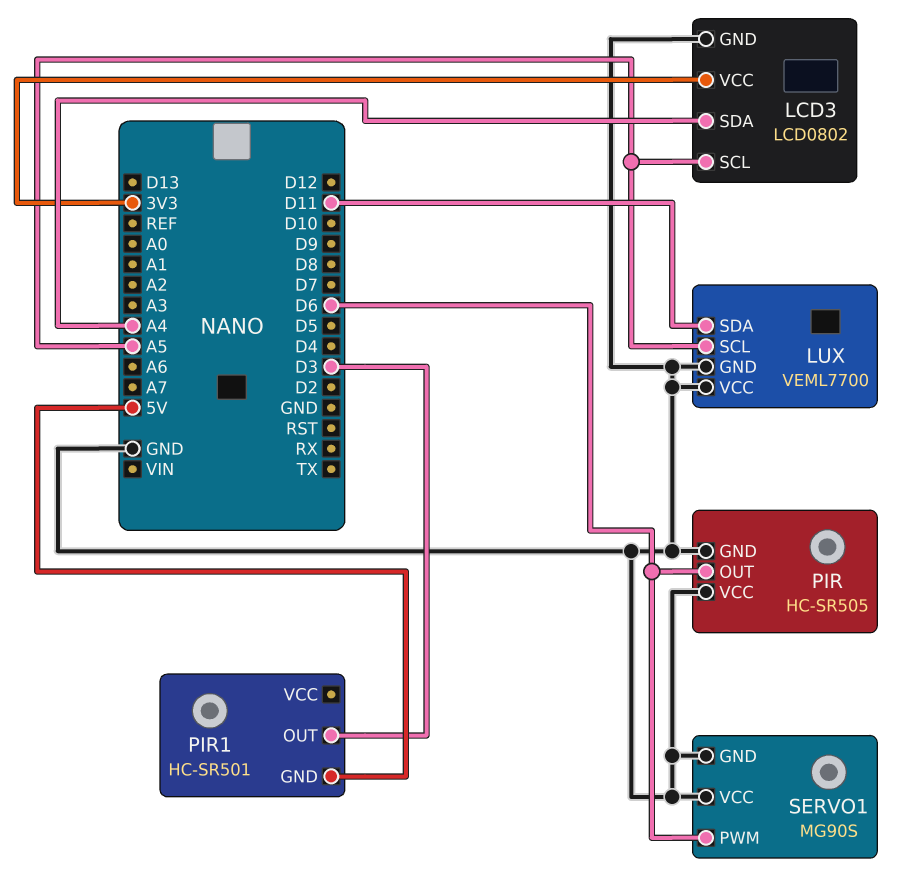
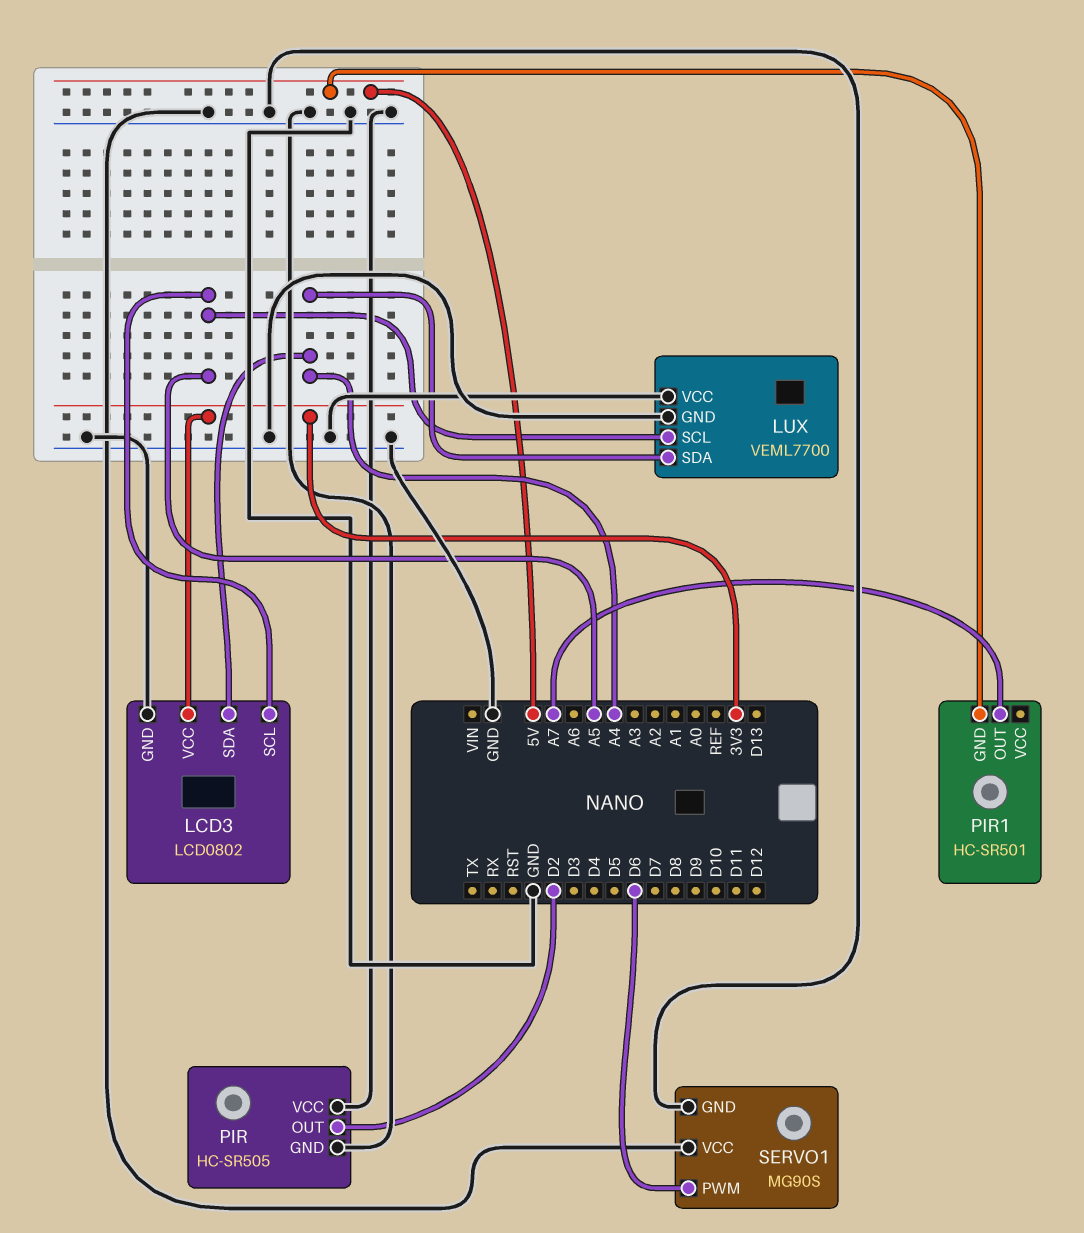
LUX pin SDA: D11 -> A4
PIR pin OUT: D6 -> D2
PIR1 pin OUT: D3 -> A7

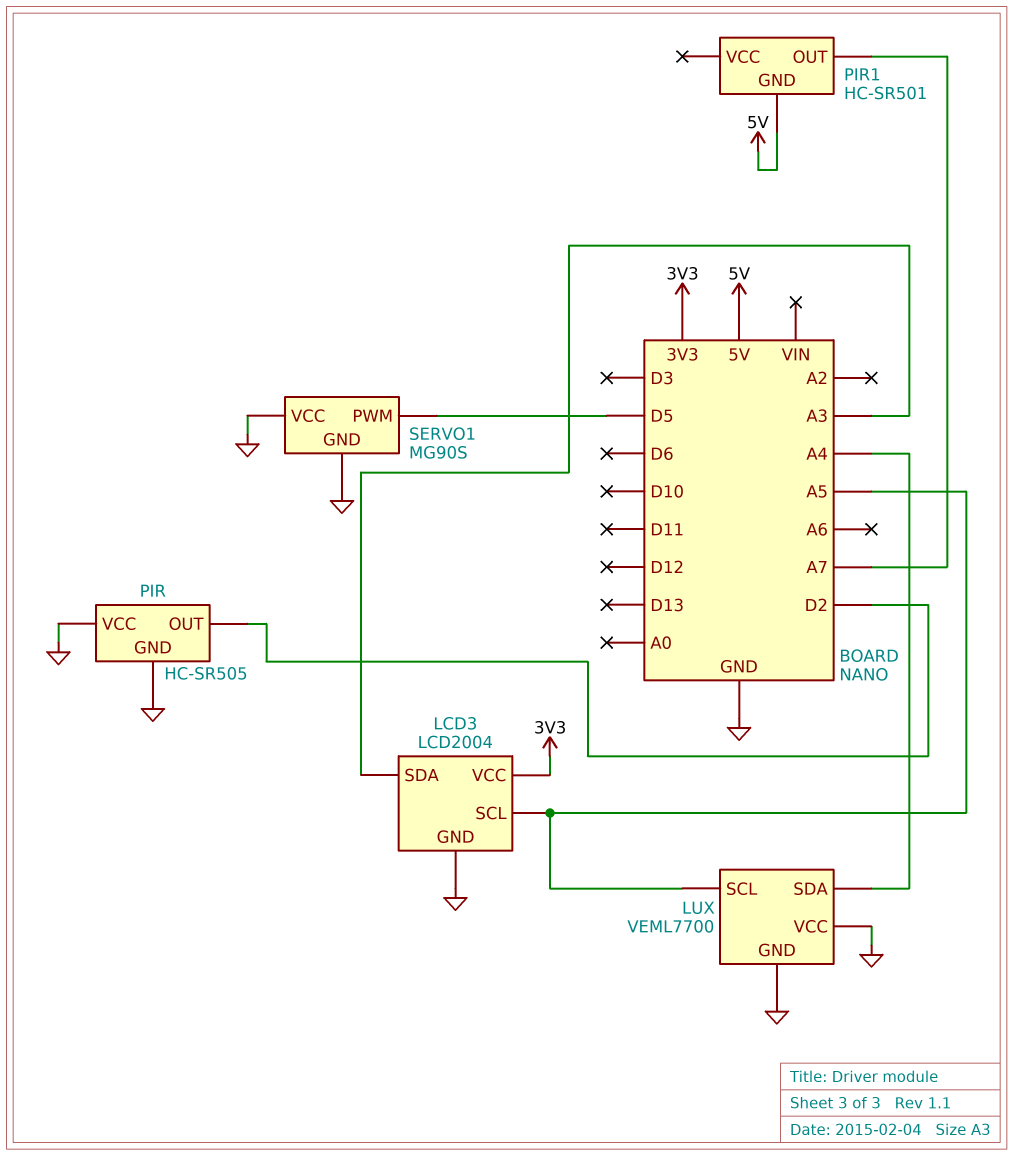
LCD3: LCD0802 -> LCD2004
LCD3 pin SDA: A4 -> A3
SERVO1 pin PWM: D6 -> D5

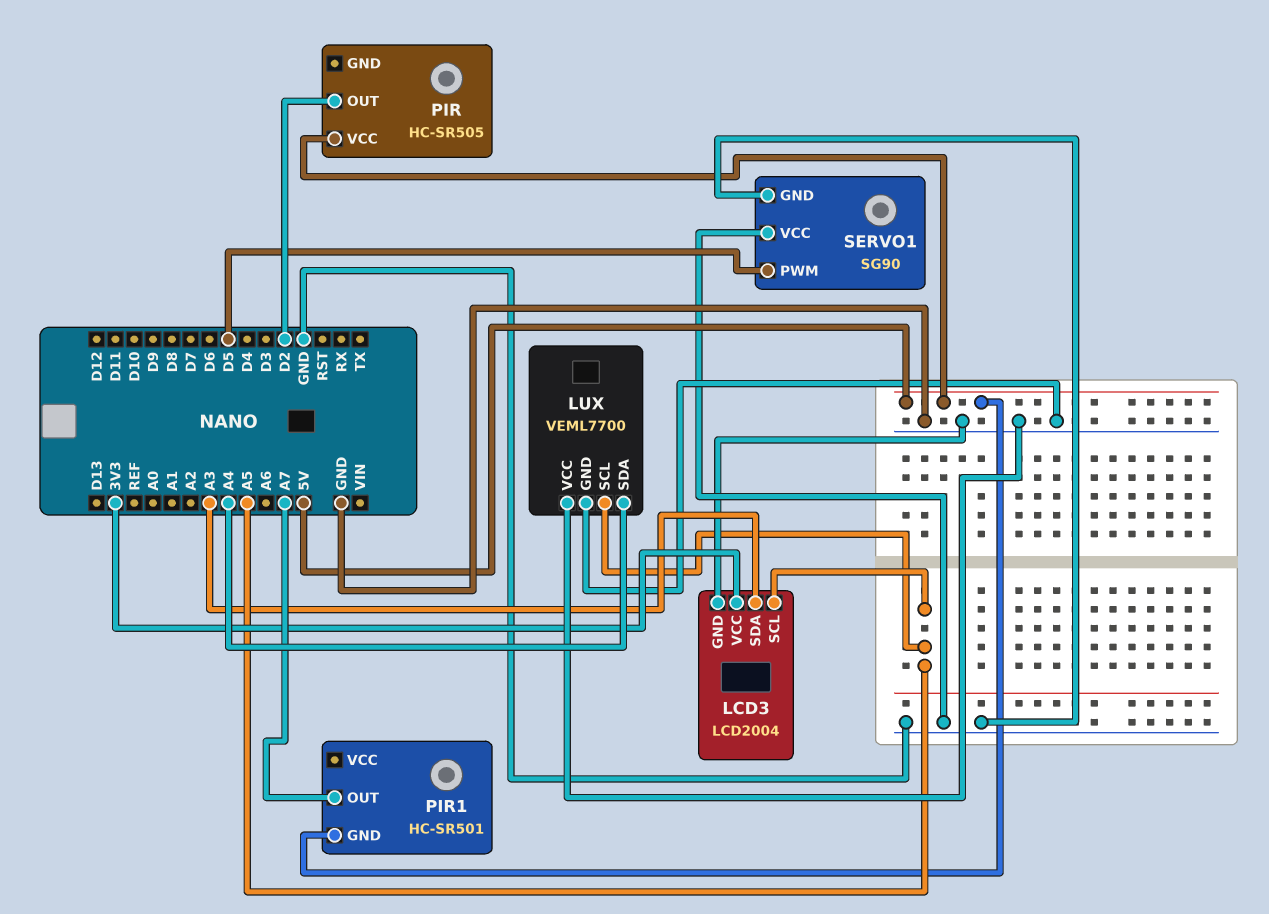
PIR pin GND: GND -> none
PIR pin VCC: GND -> 5V
SERVO1: MG90S -> SG90

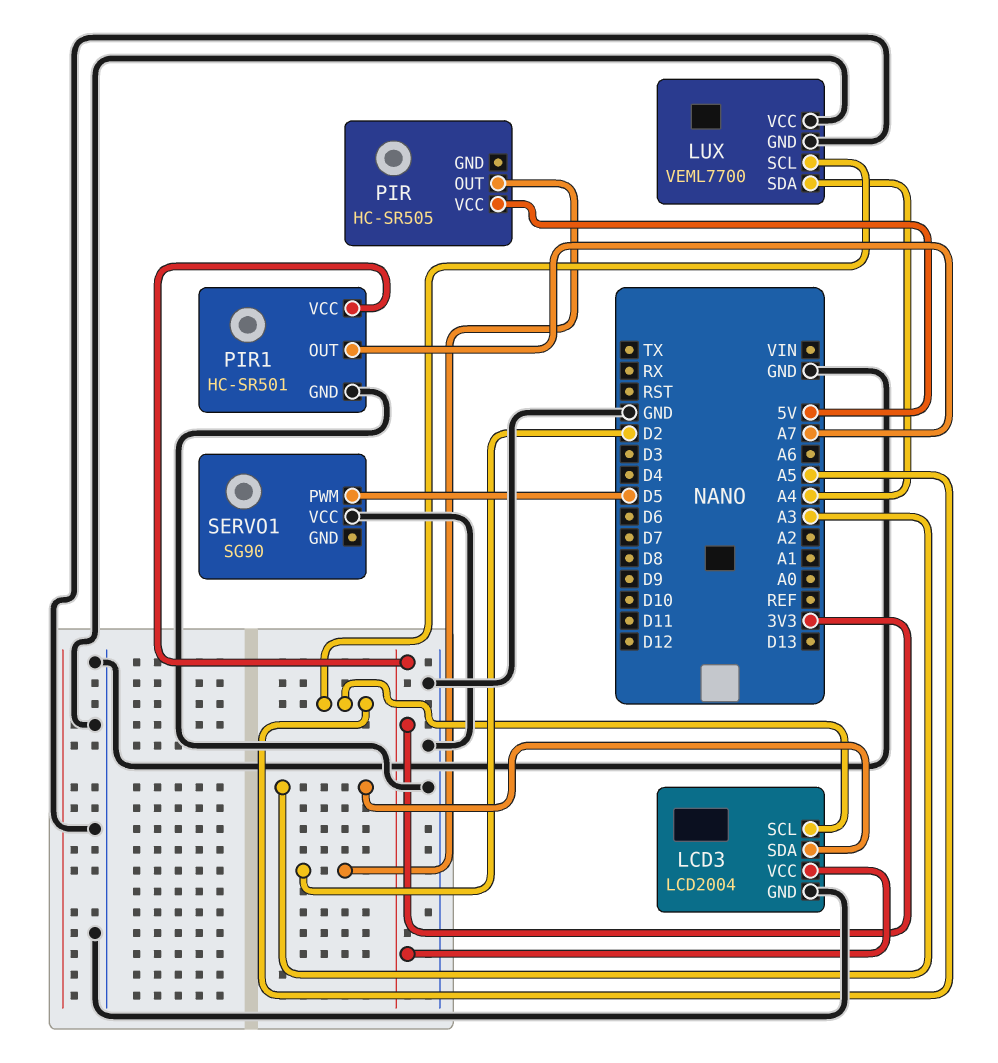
PIR1 pin GND: 5V -> GND
PIR1 pin VCC: none -> 3V3
SERVO1 pin GND: GND -> none

